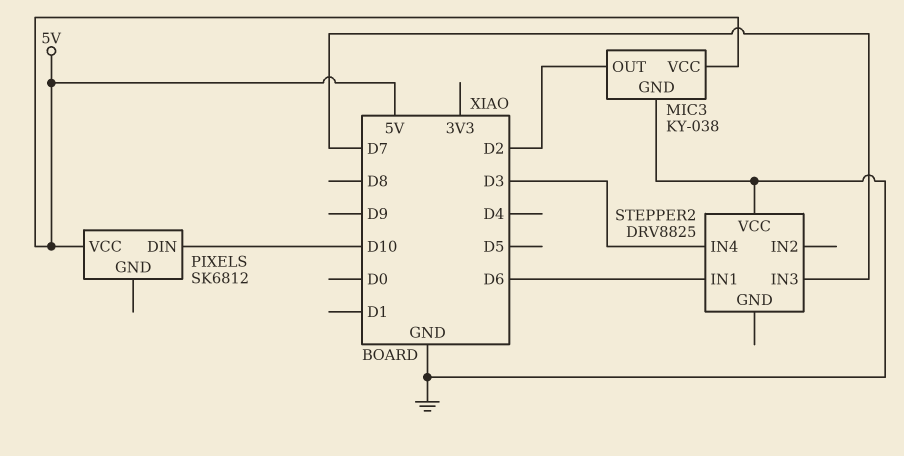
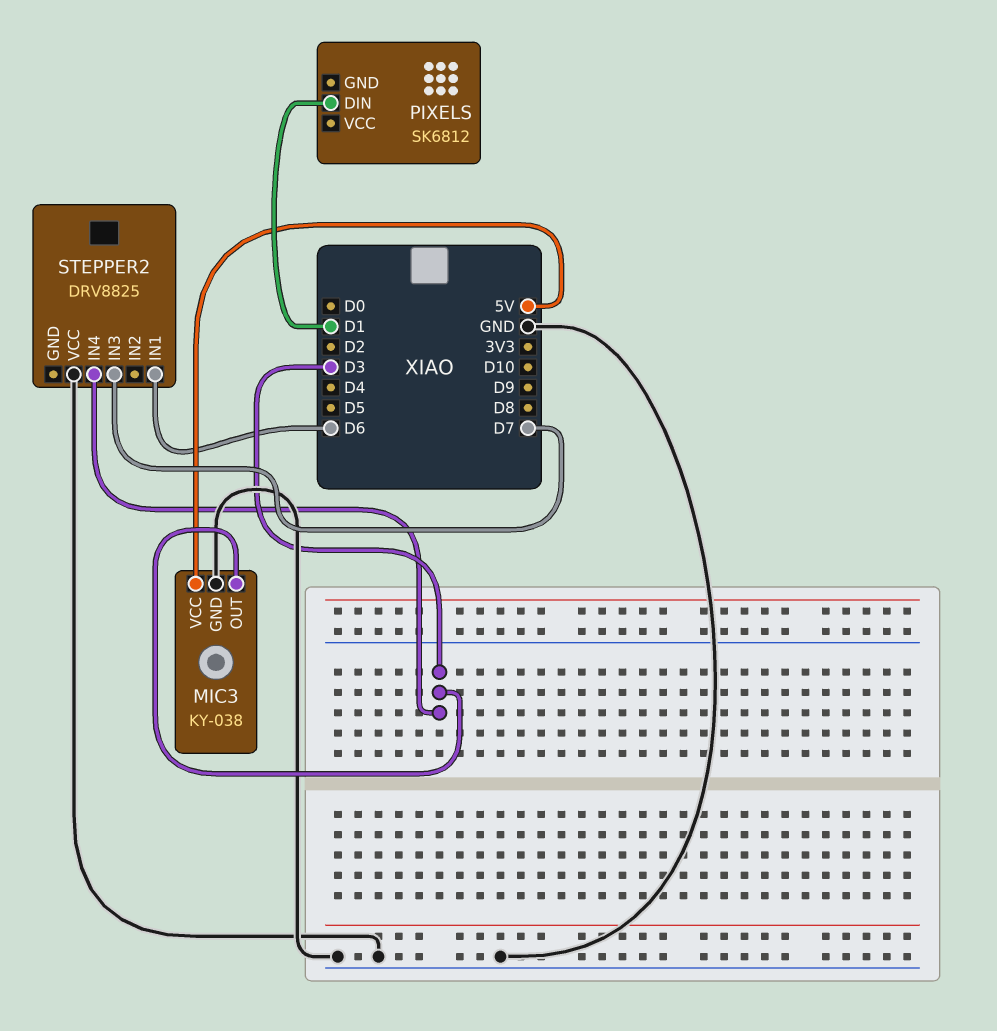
MIC3 pin OUT: D2 -> D3
PIXELS pin DIN: D10 -> D1
PIXELS pin VCC: 5V -> none

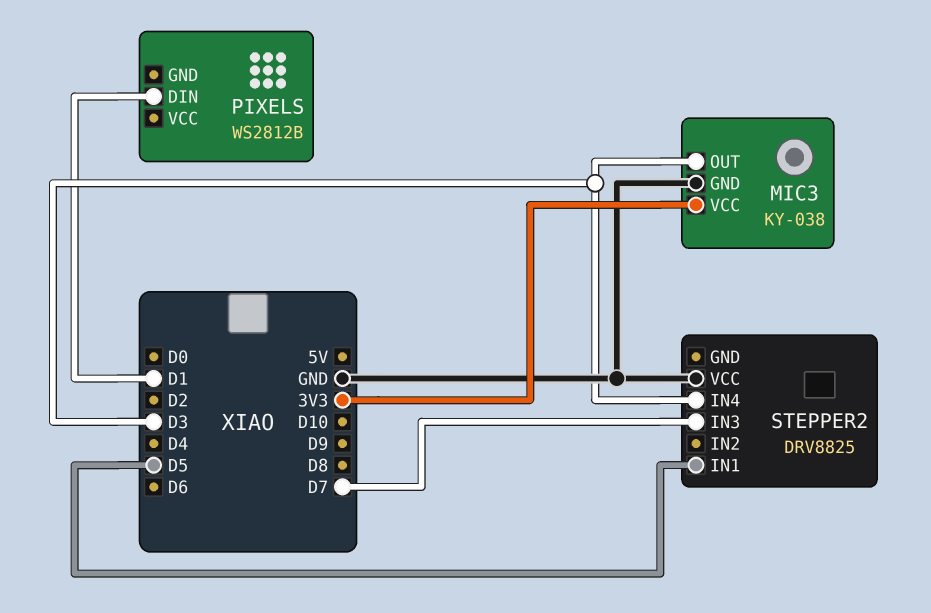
MIC3 pin VCC: 5V -> 3V3
PIXELS: SK6812 -> WS2812B
STEPPER2 pin IN1: D6 -> D5

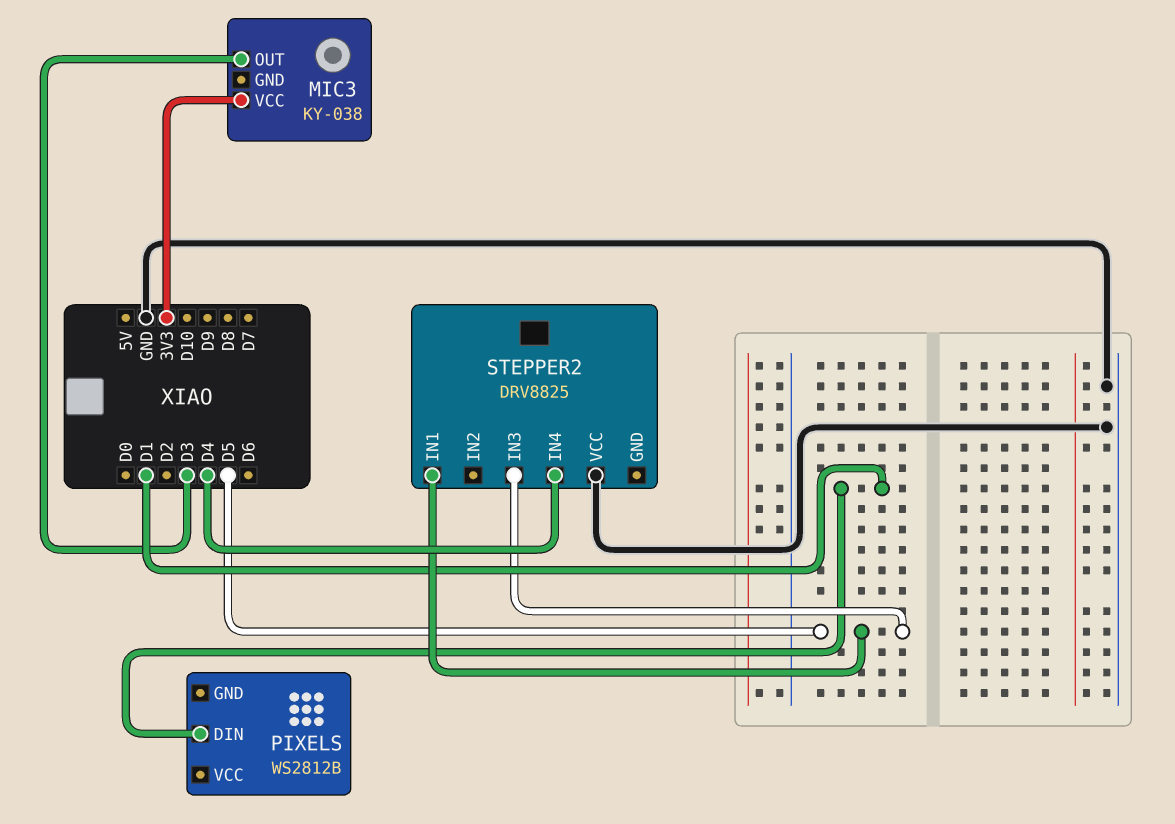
MIC3 pin GND: GND -> none
STEPPER2 pin IN3: D7 -> D5
STEPPER2 pin IN4: D3 -> D4

